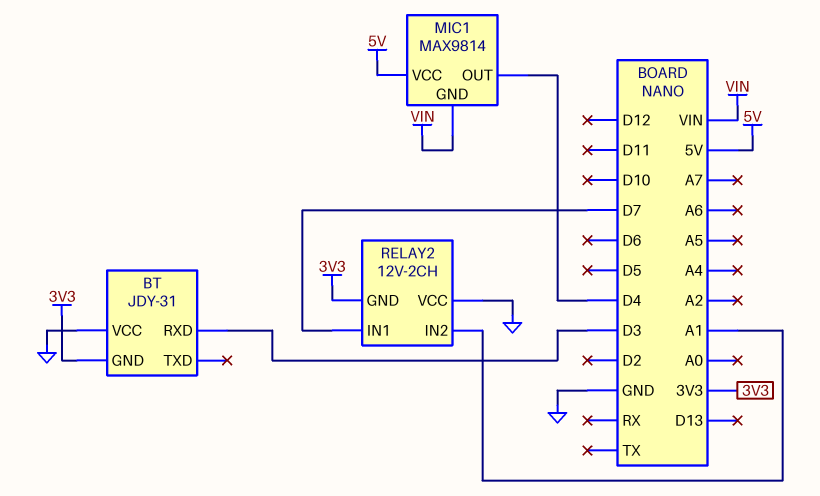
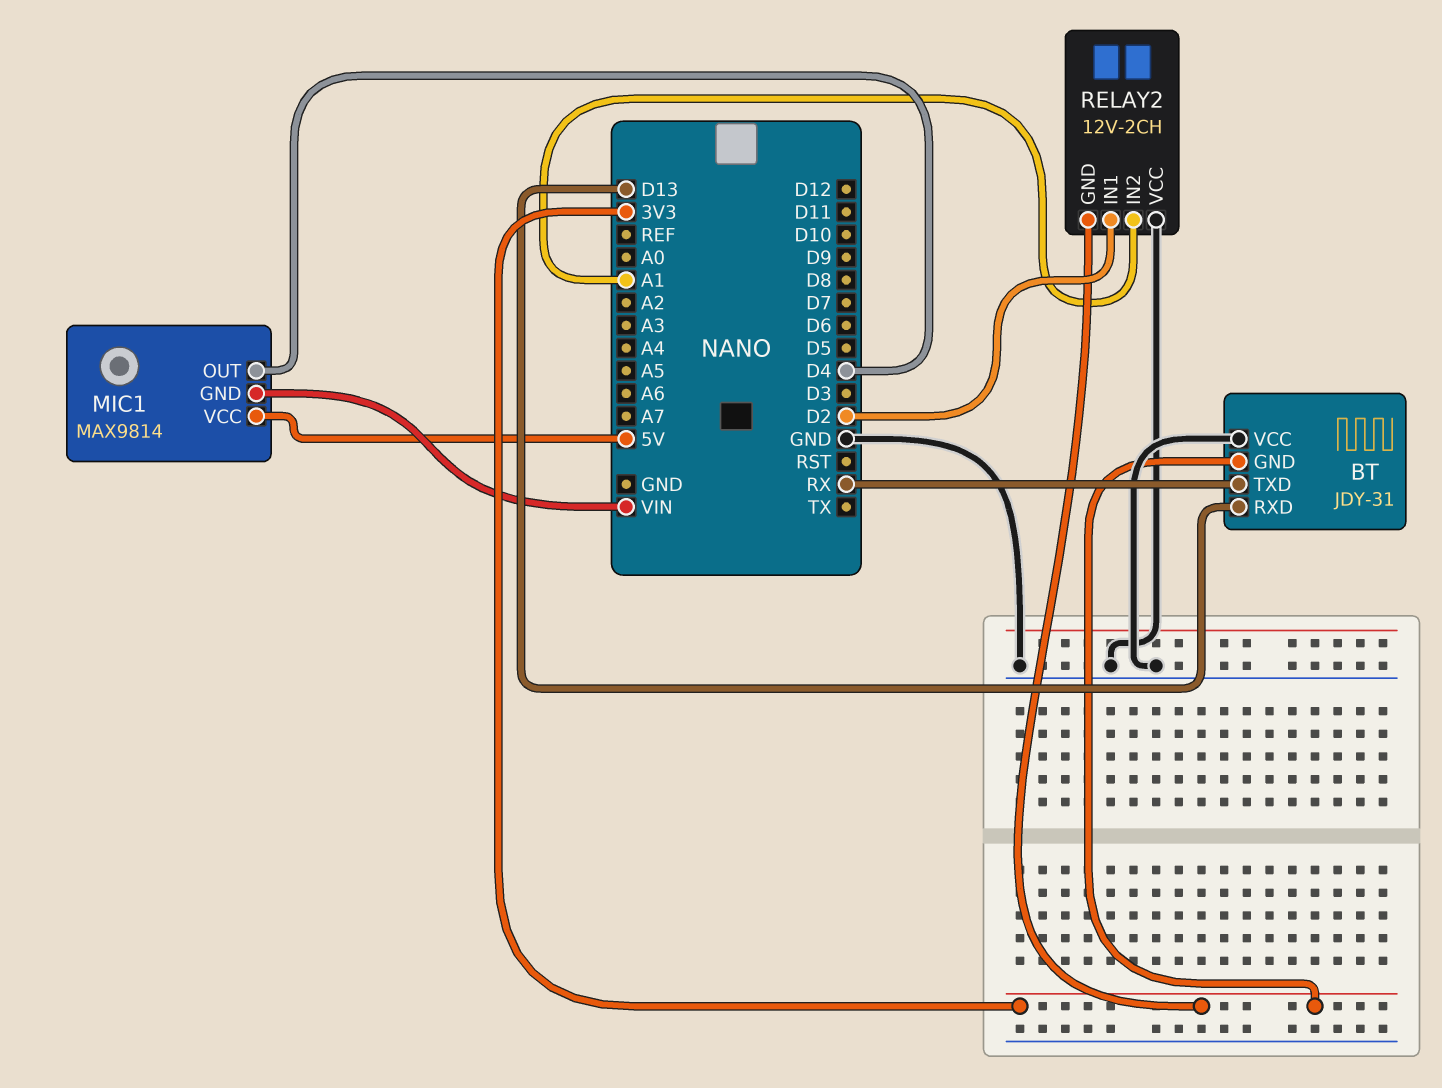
BT pin RXD: D3 -> D13
BT pin TXD: none -> RX
RELAY2 pin IN1: D7 -> D2

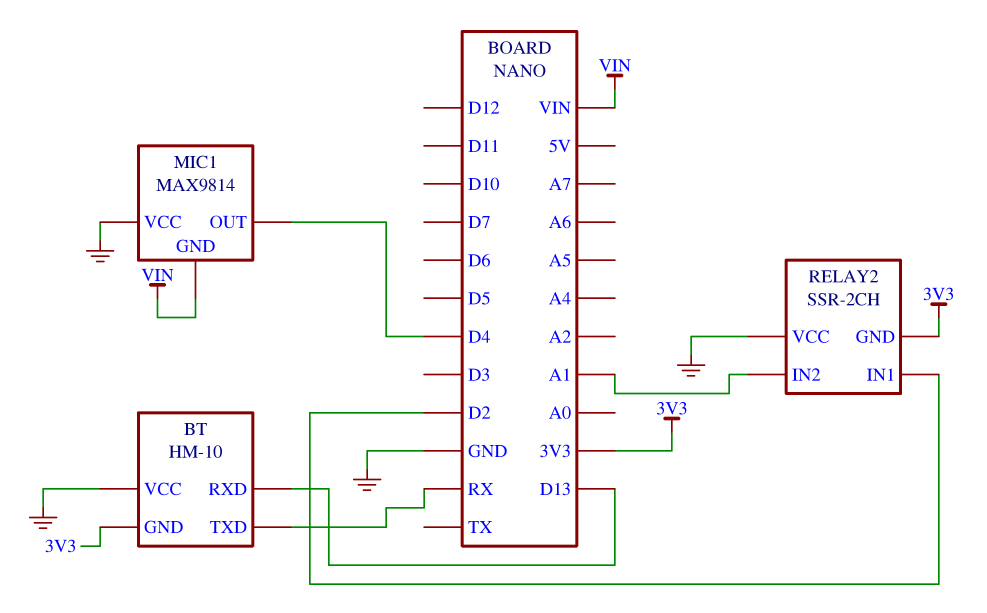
BT: JDY-31 -> HM-10
MIC1 pin VCC: 5V -> GND
RELAY2: 12V-2CH -> SSR-2CH

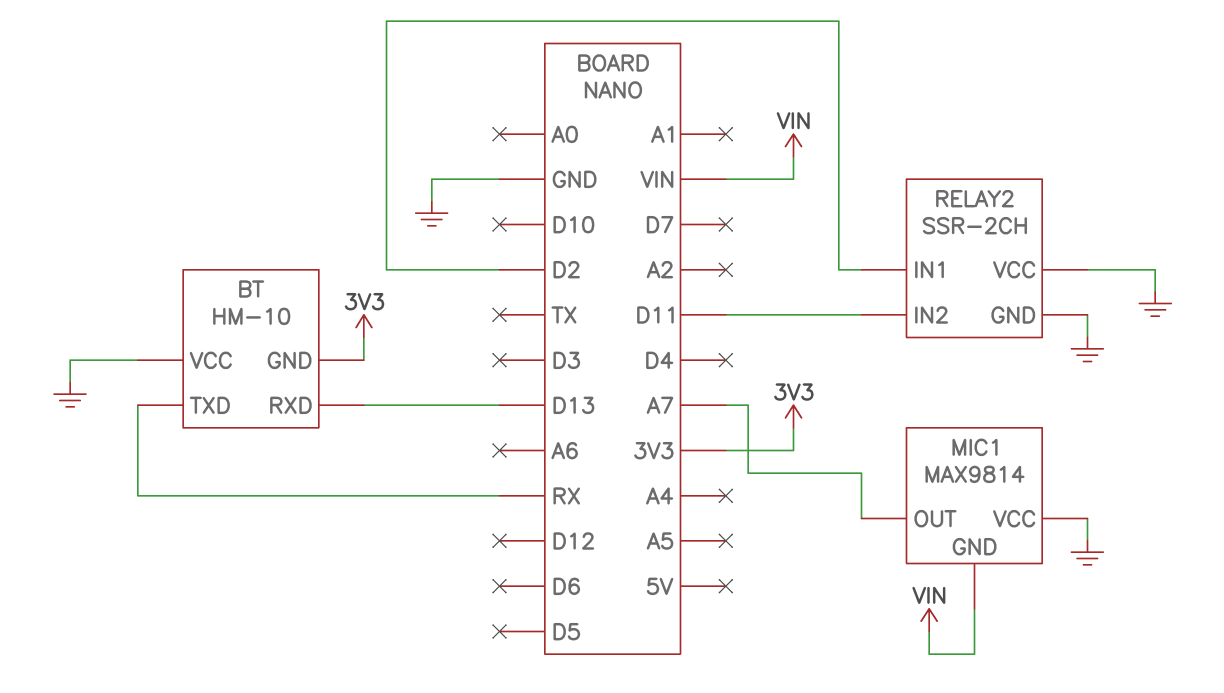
MIC1 pin OUT: D4 -> A7
RELAY2 pin GND: 3V3 -> GND
RELAY2 pin IN2: A1 -> D11

